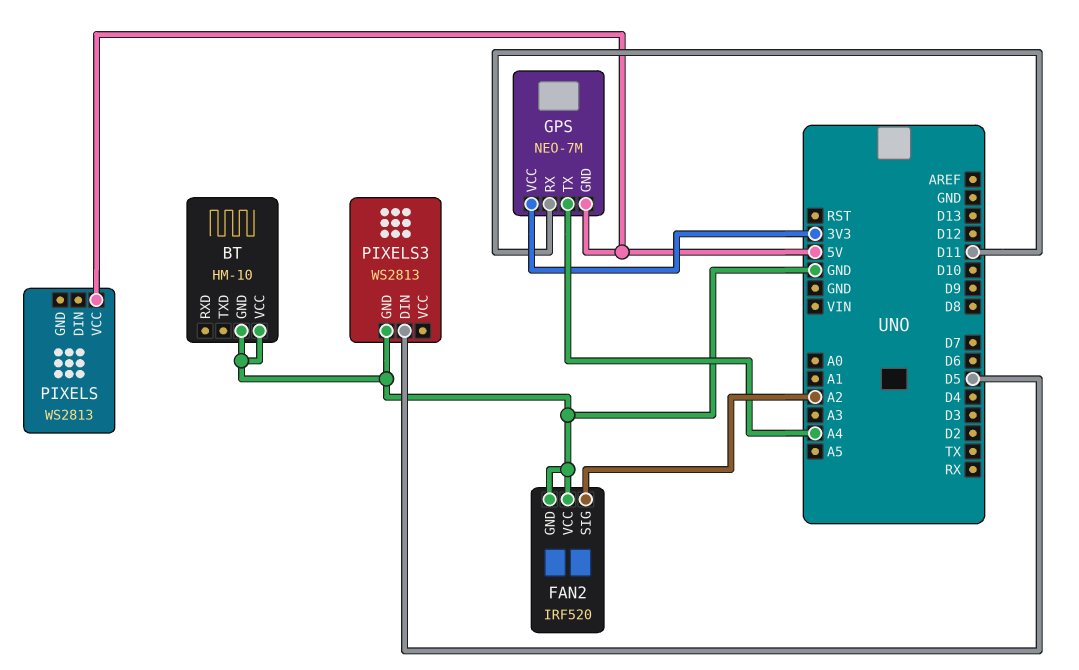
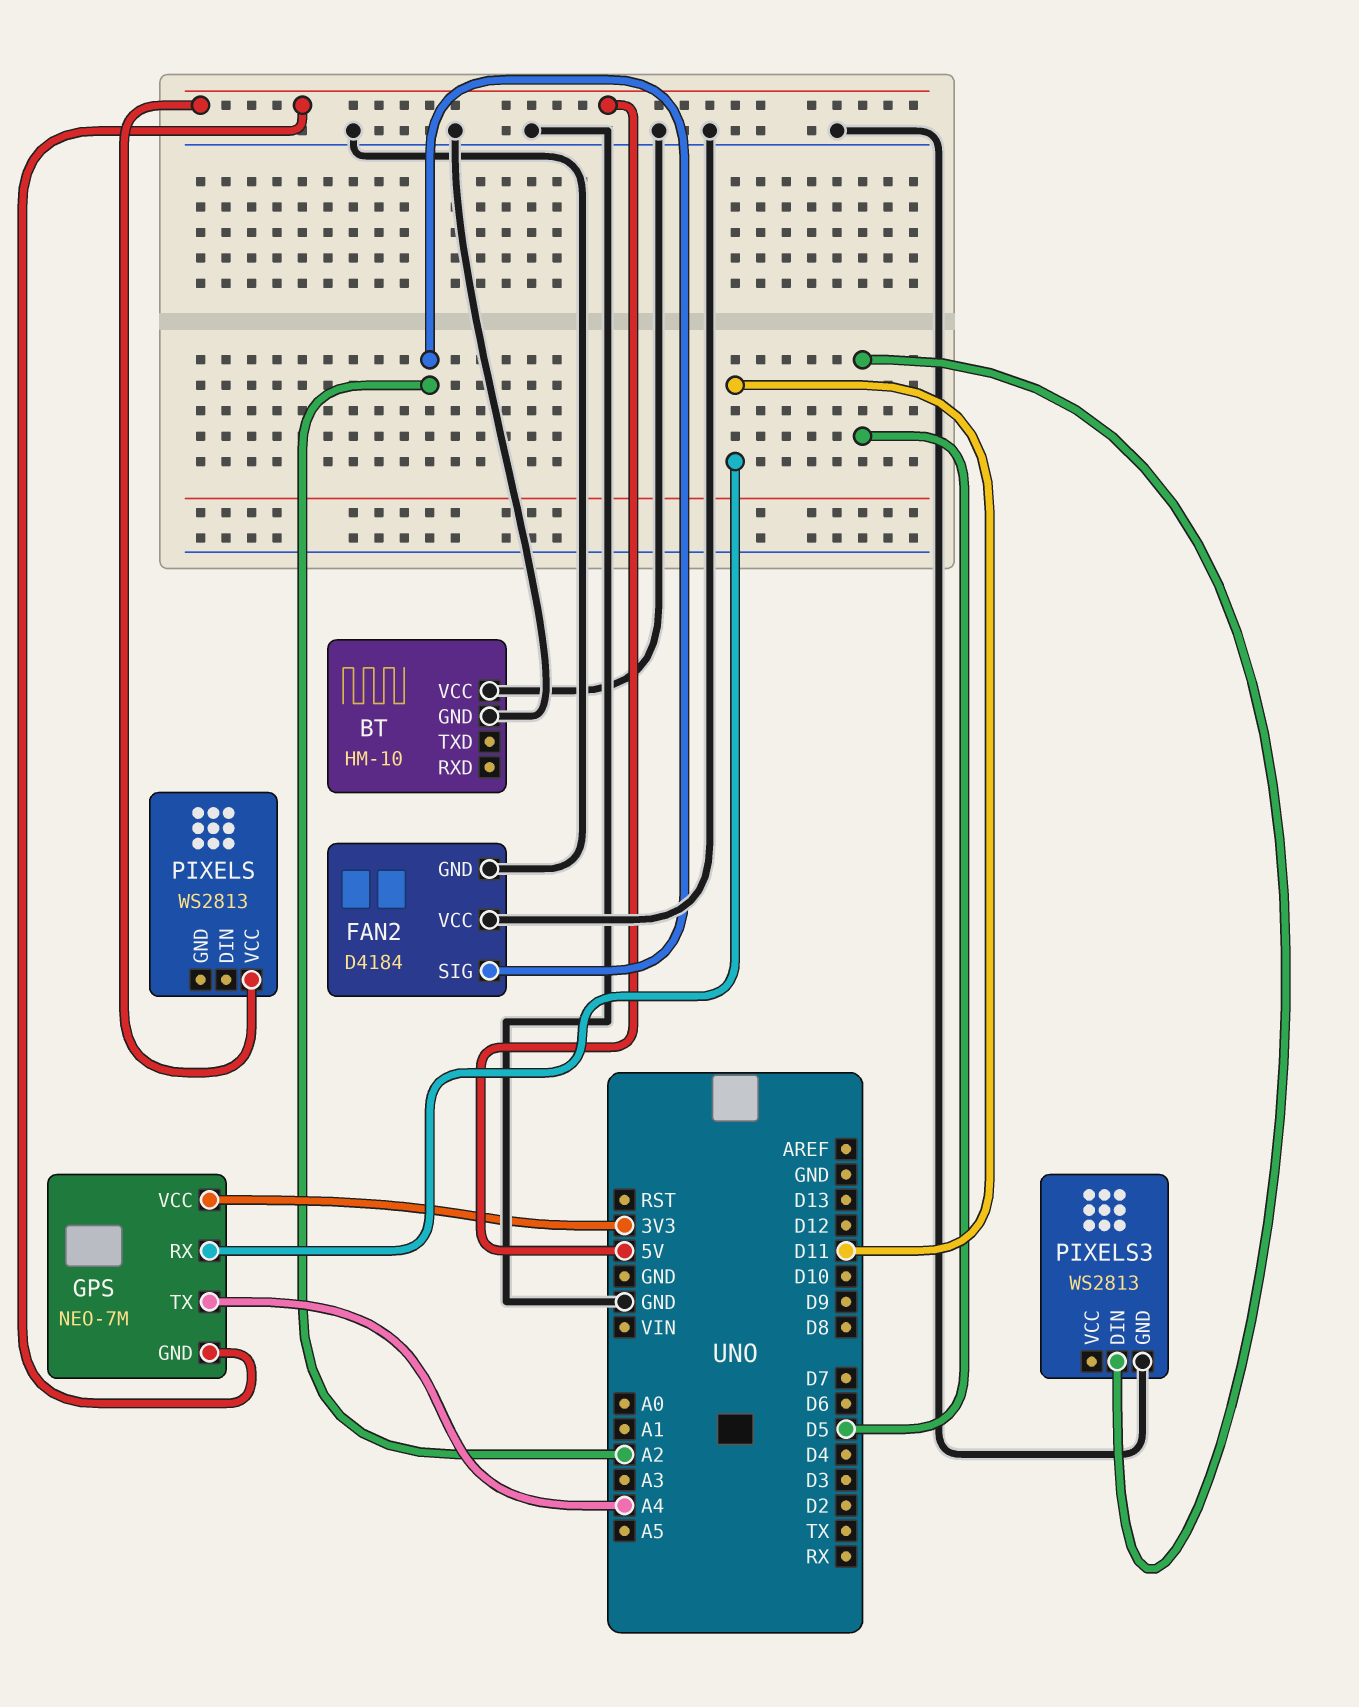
FAN2: IRF520 -> D4184

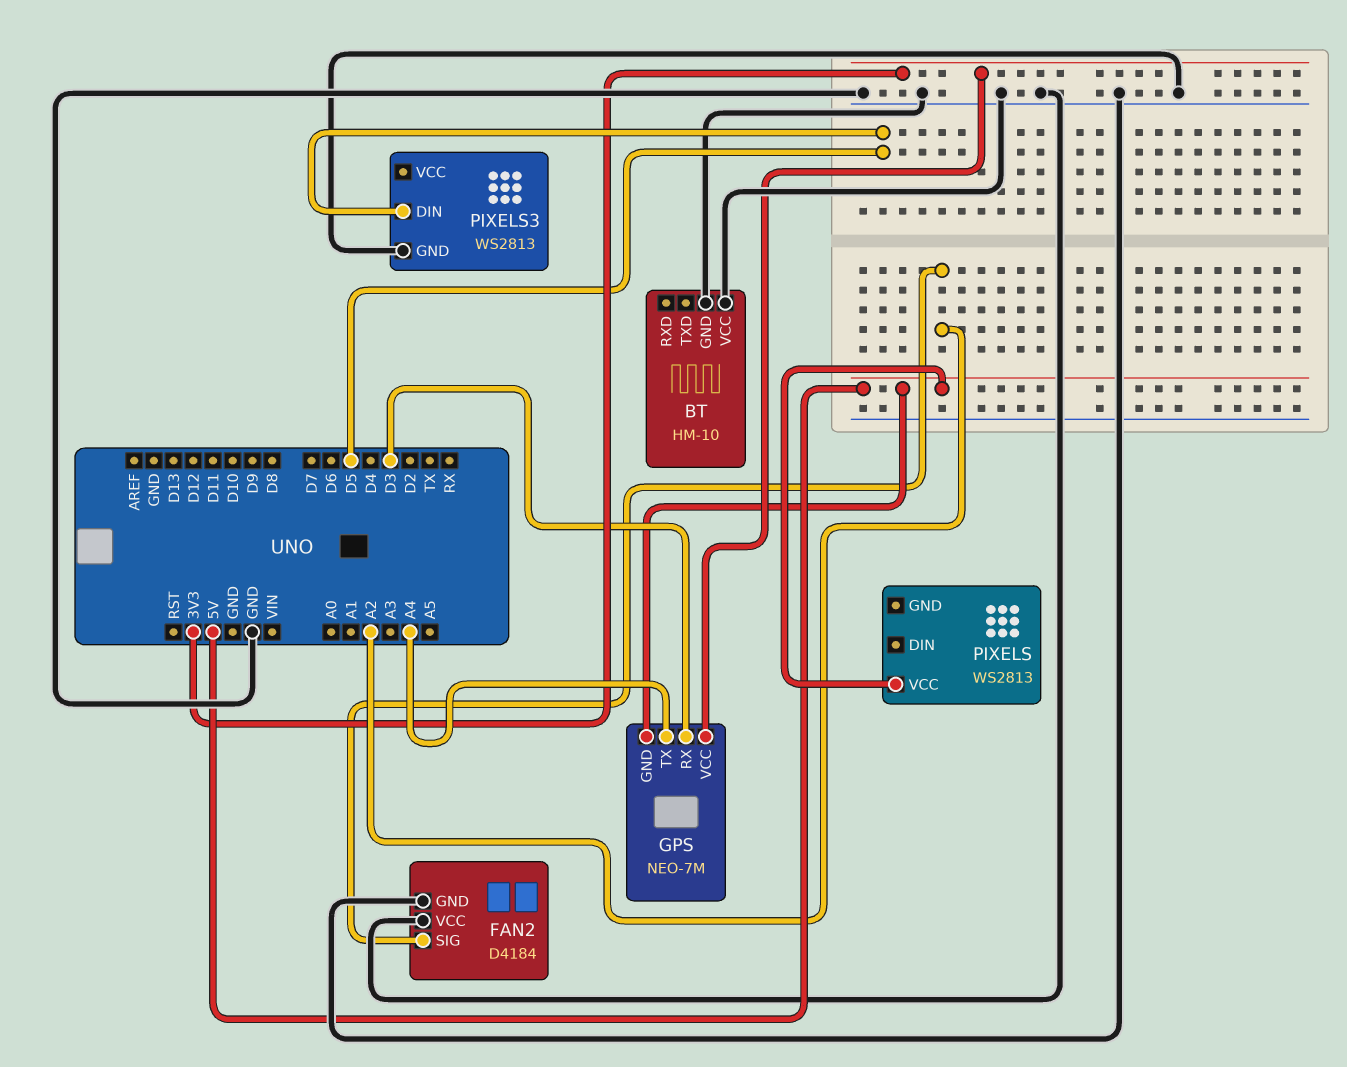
GPS pin RX: D11 -> D3

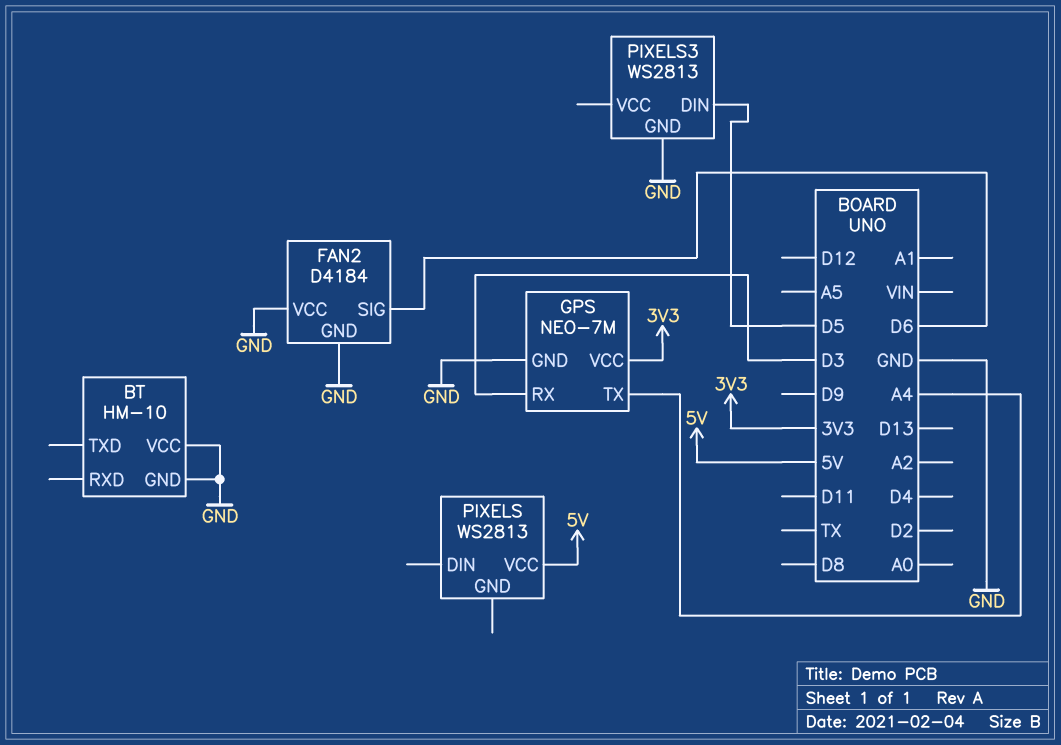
FAN2 pin SIG: A2 -> D6
GPS pin GND: 5V -> GND

